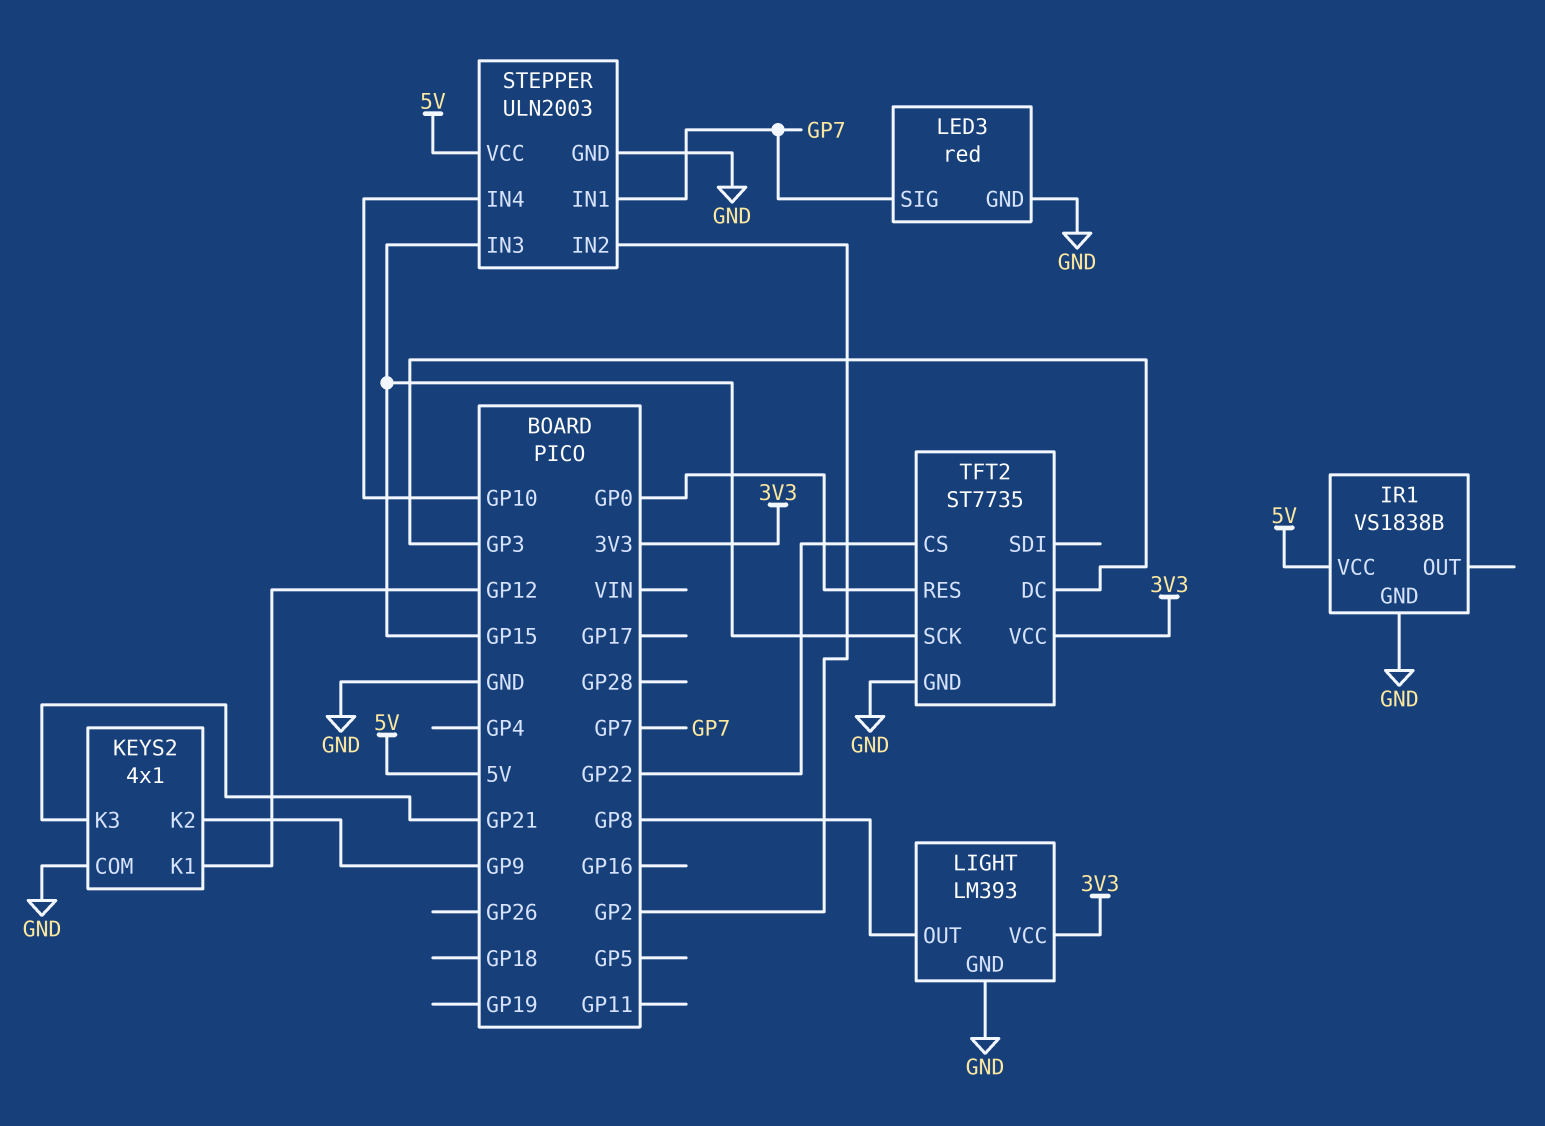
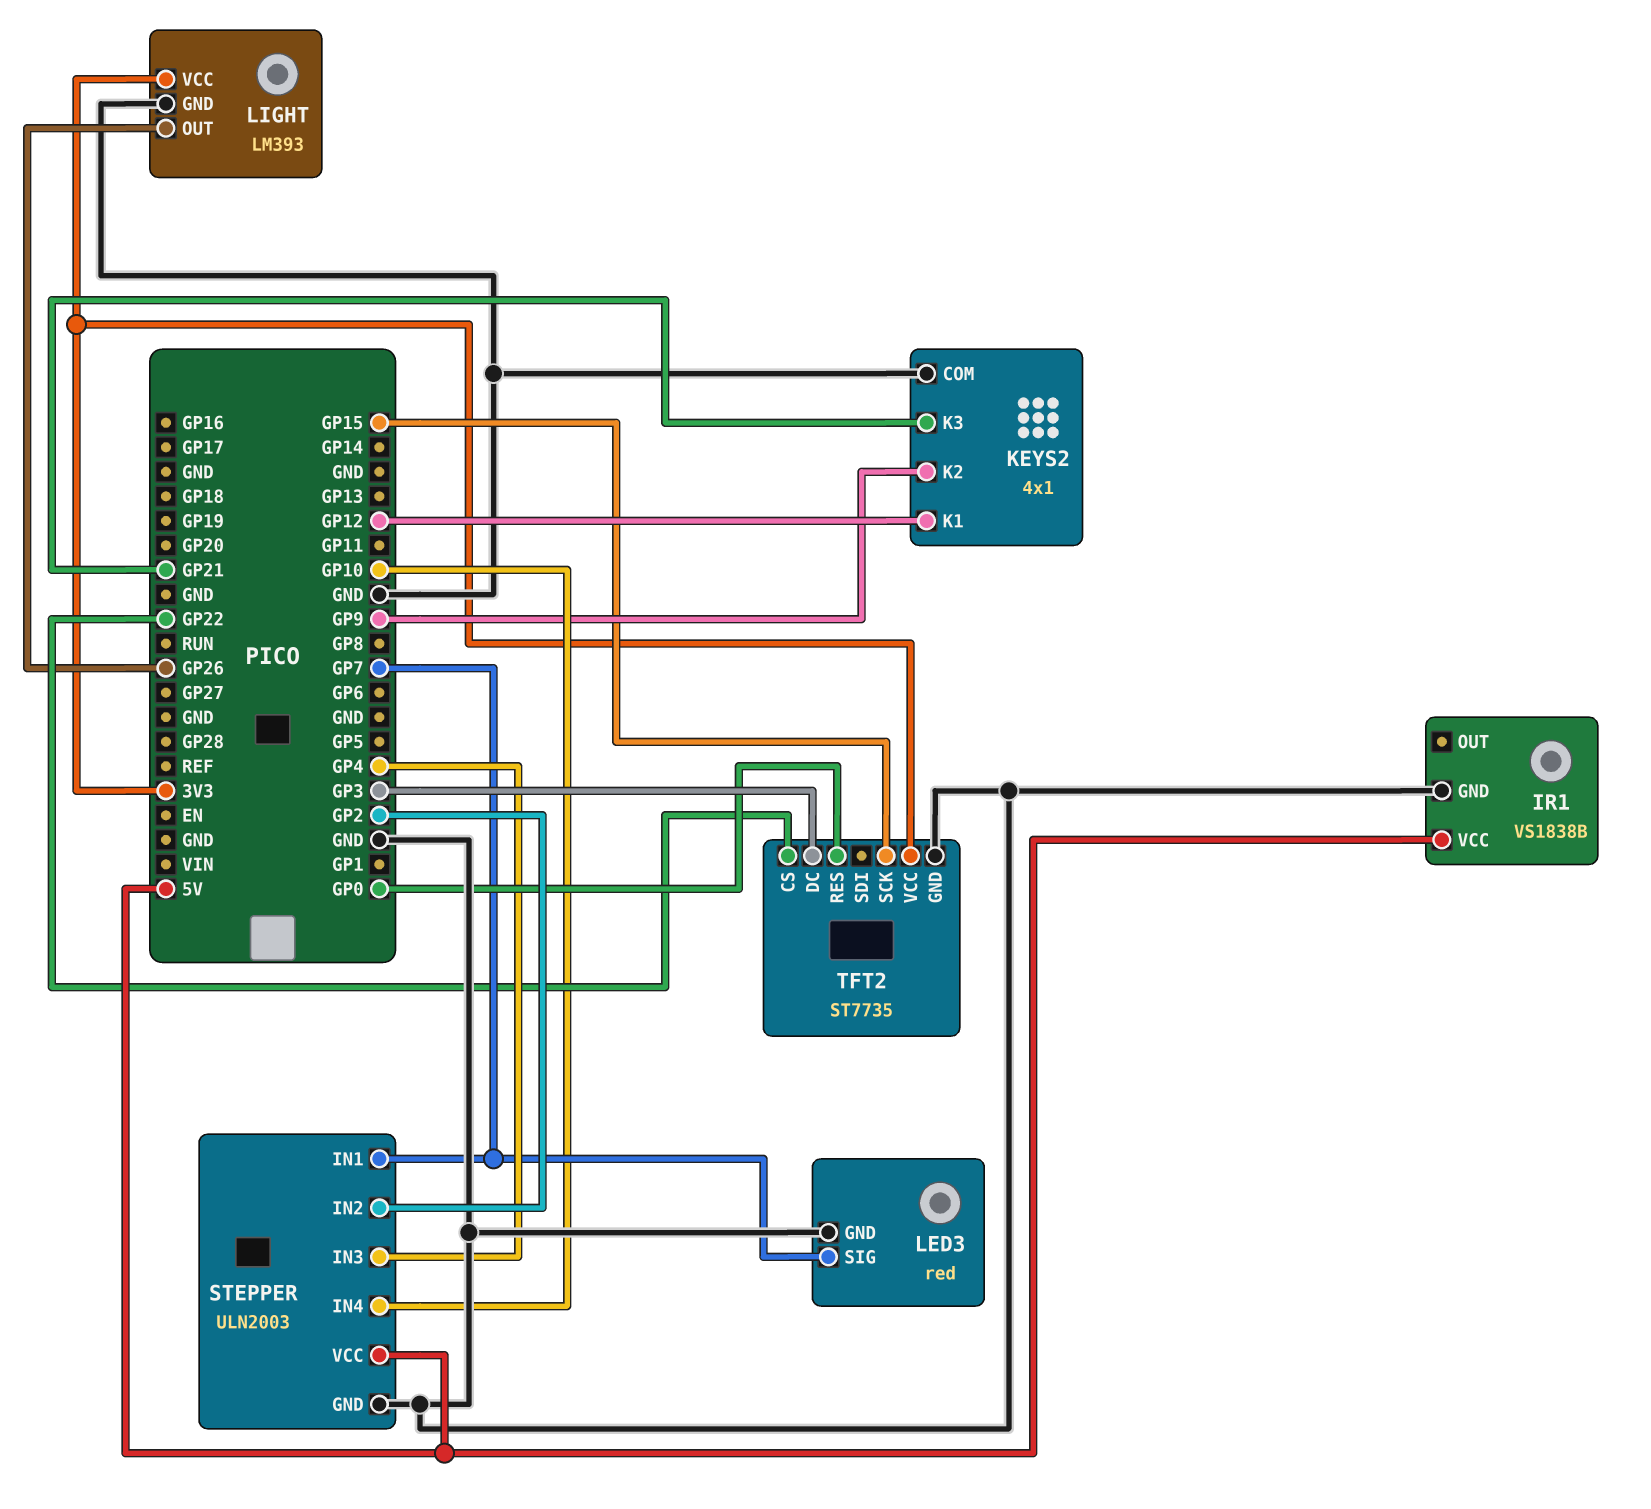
LIGHT pin OUT: GP8 -> GP26
STEPPER pin IN3: GP15 -> GP4

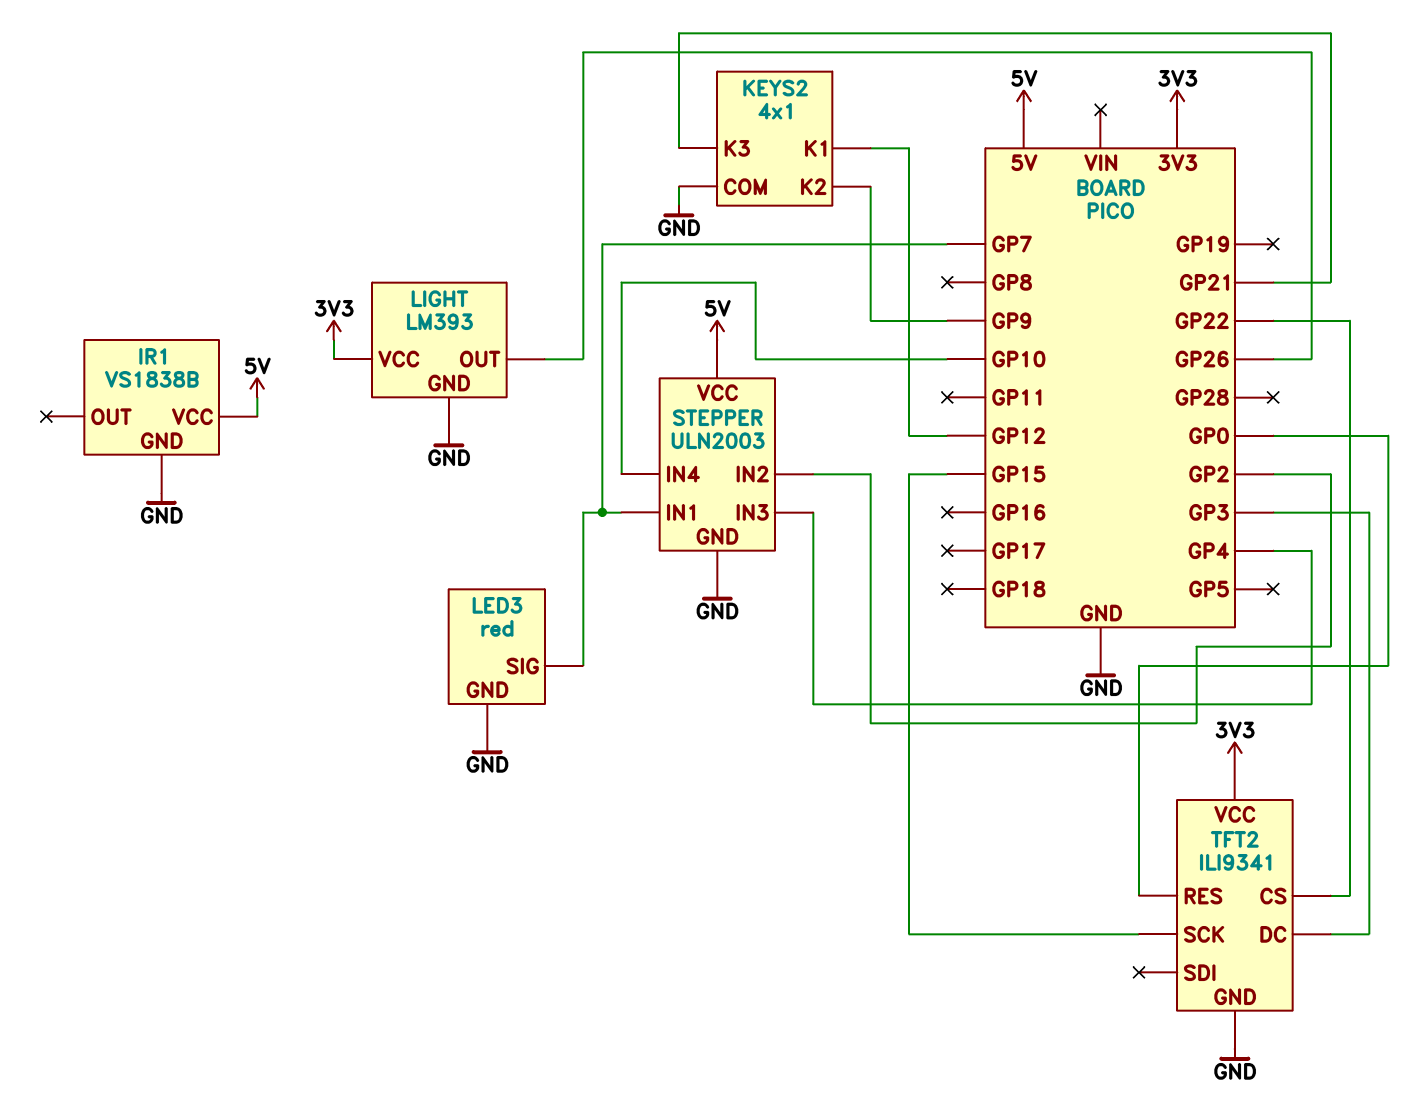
TFT2: ST7735 -> ILI9341

